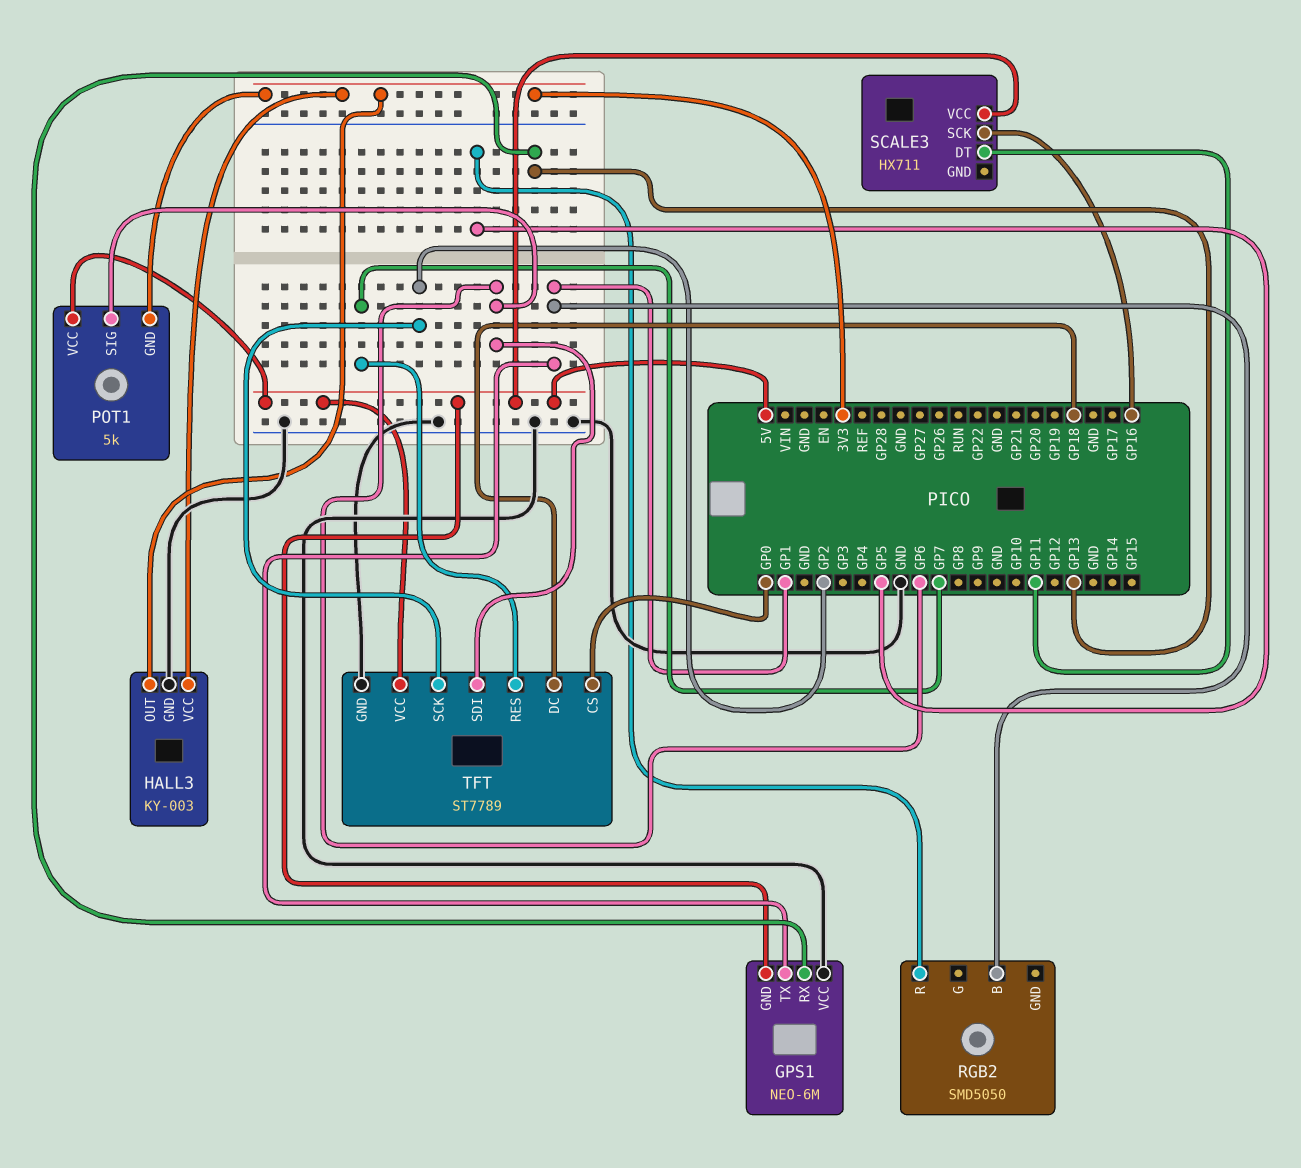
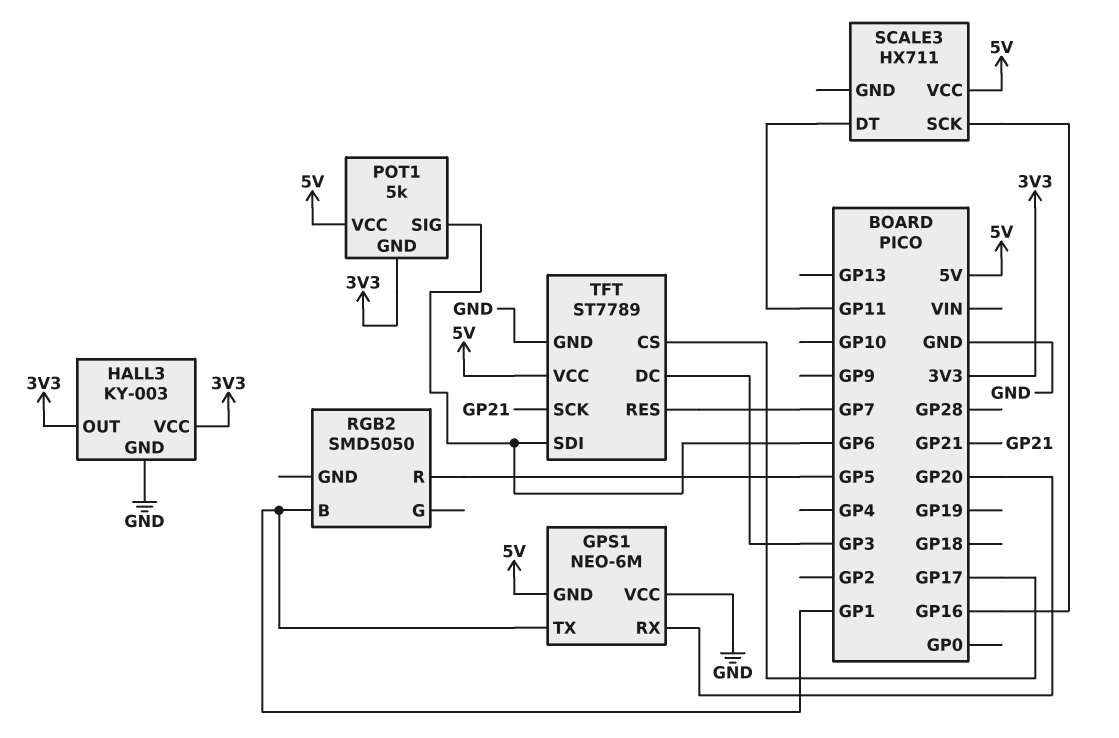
GPS1 pin RX: GP13 -> GP20
TFT pin CS: GP0 -> GP17
TFT pin DC: GP18 -> GP3
TFT pin SCK: GP2 -> GP21

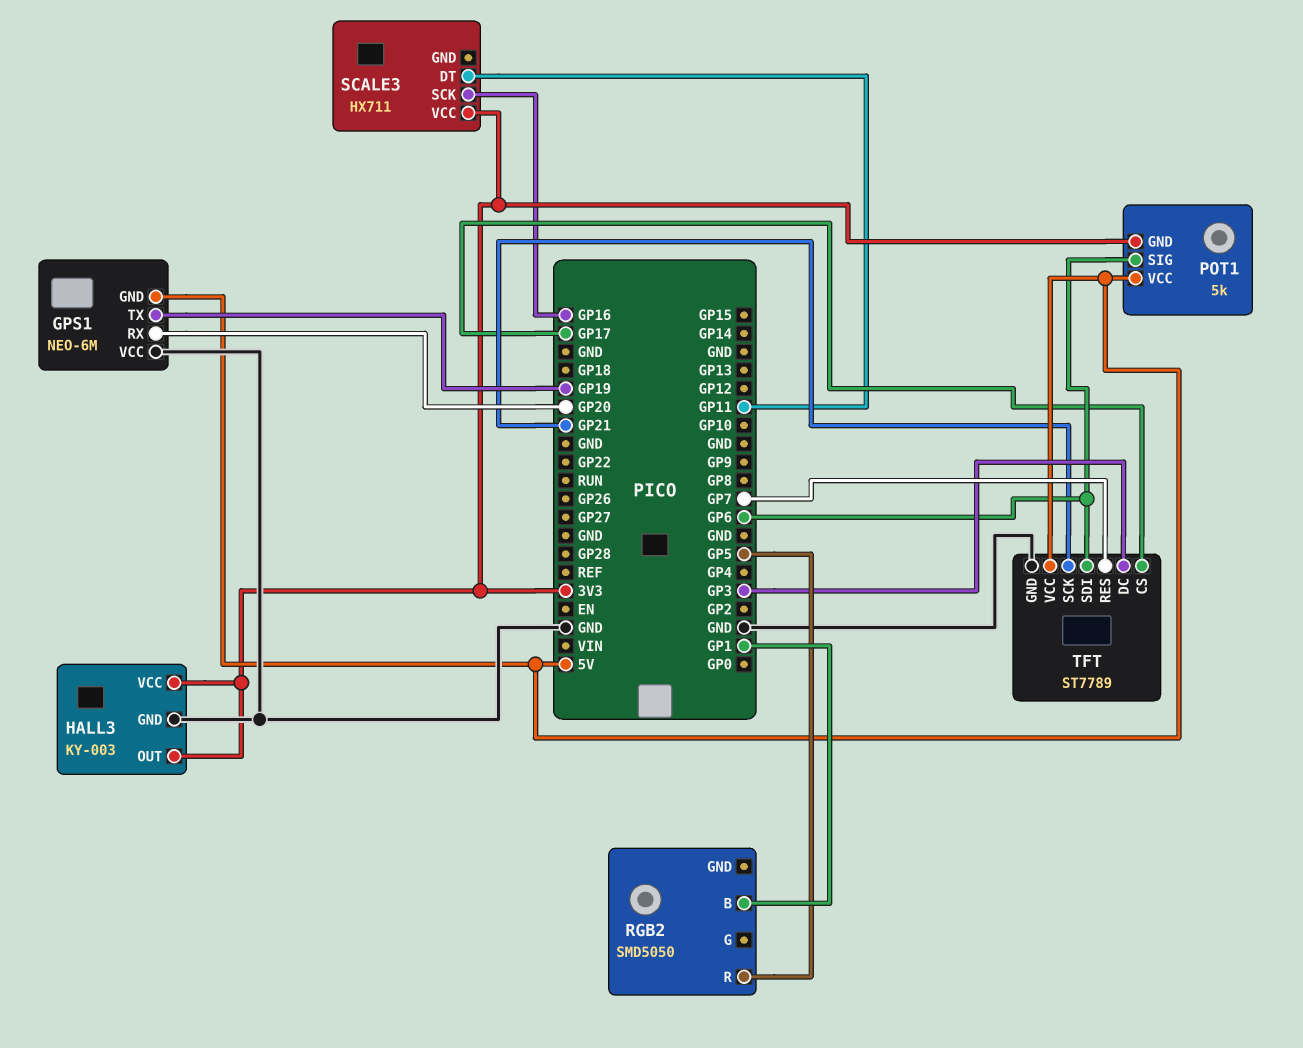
GPS1 pin TX: GP1 -> GP19
SCALE3 pin VCC: 5V -> 3V3

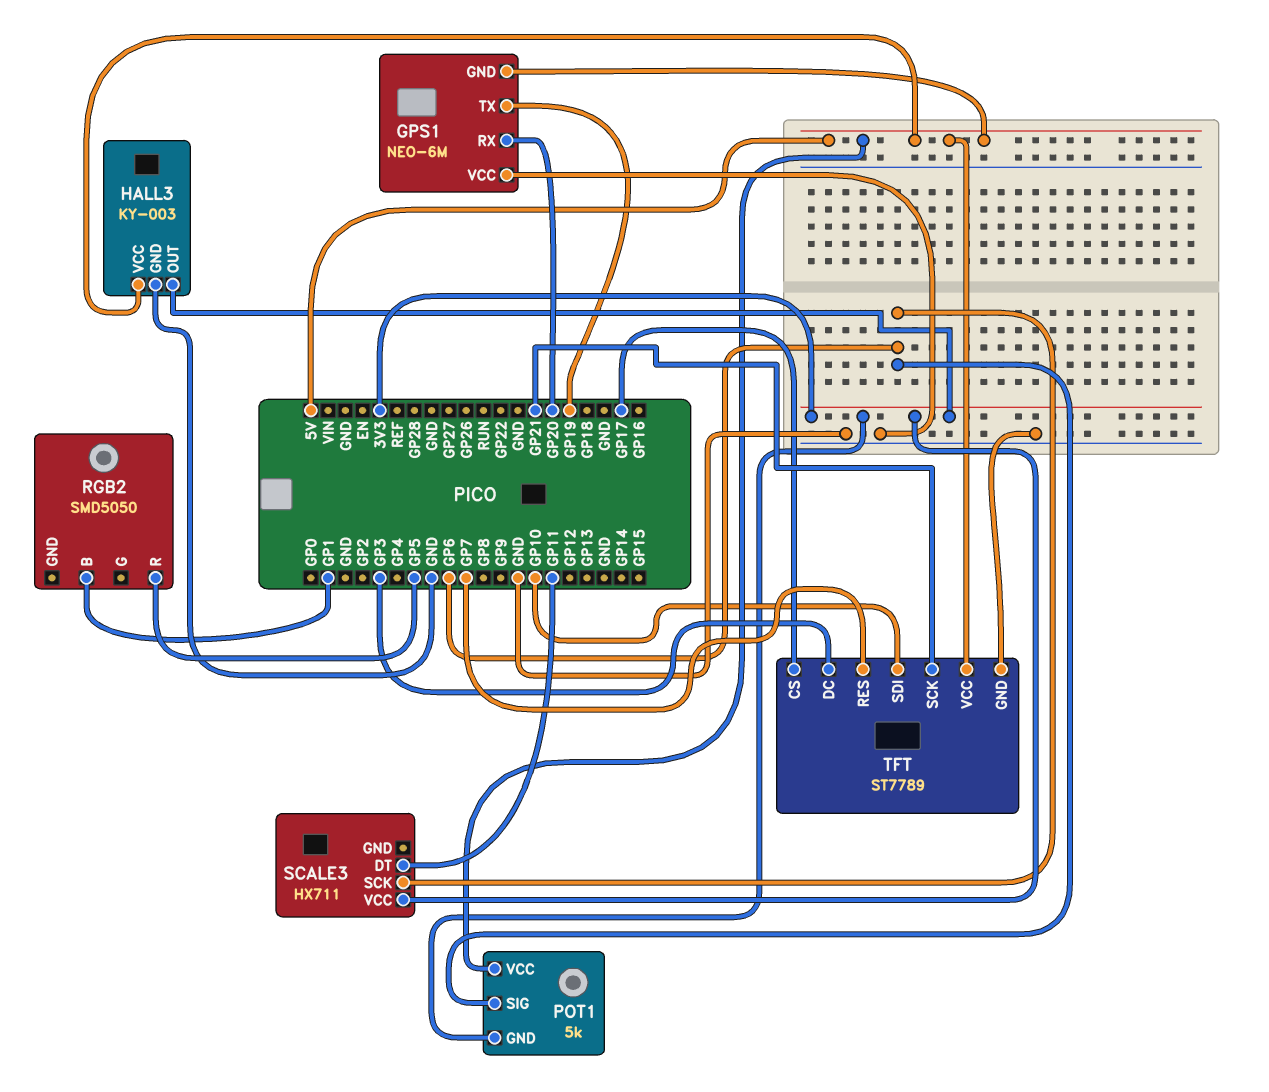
HALL3 pin VCC: 3V3 -> 5V
SCALE3 pin SCK: GP16 -> GP6
TFT pin SDI: GP6 -> GP10

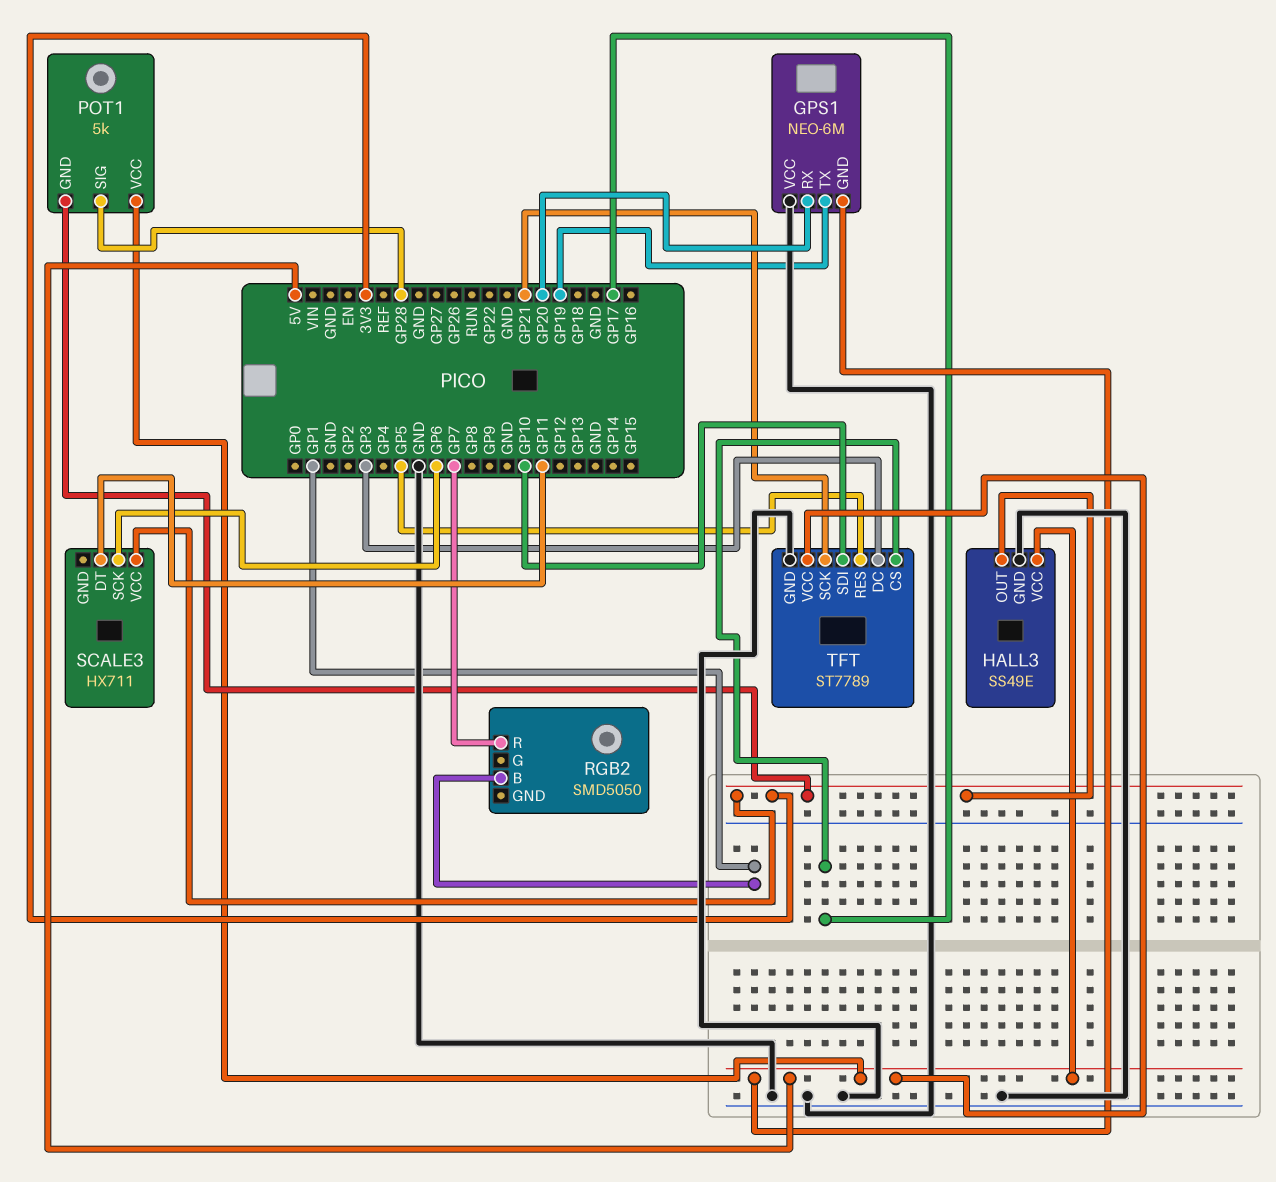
HALL3: KY-003 -> SS49E
POT1 pin SIG: GP6 -> GP28
RGB2 pin R: GP5 -> GP7
TFT pin RES: GP7 -> GP5

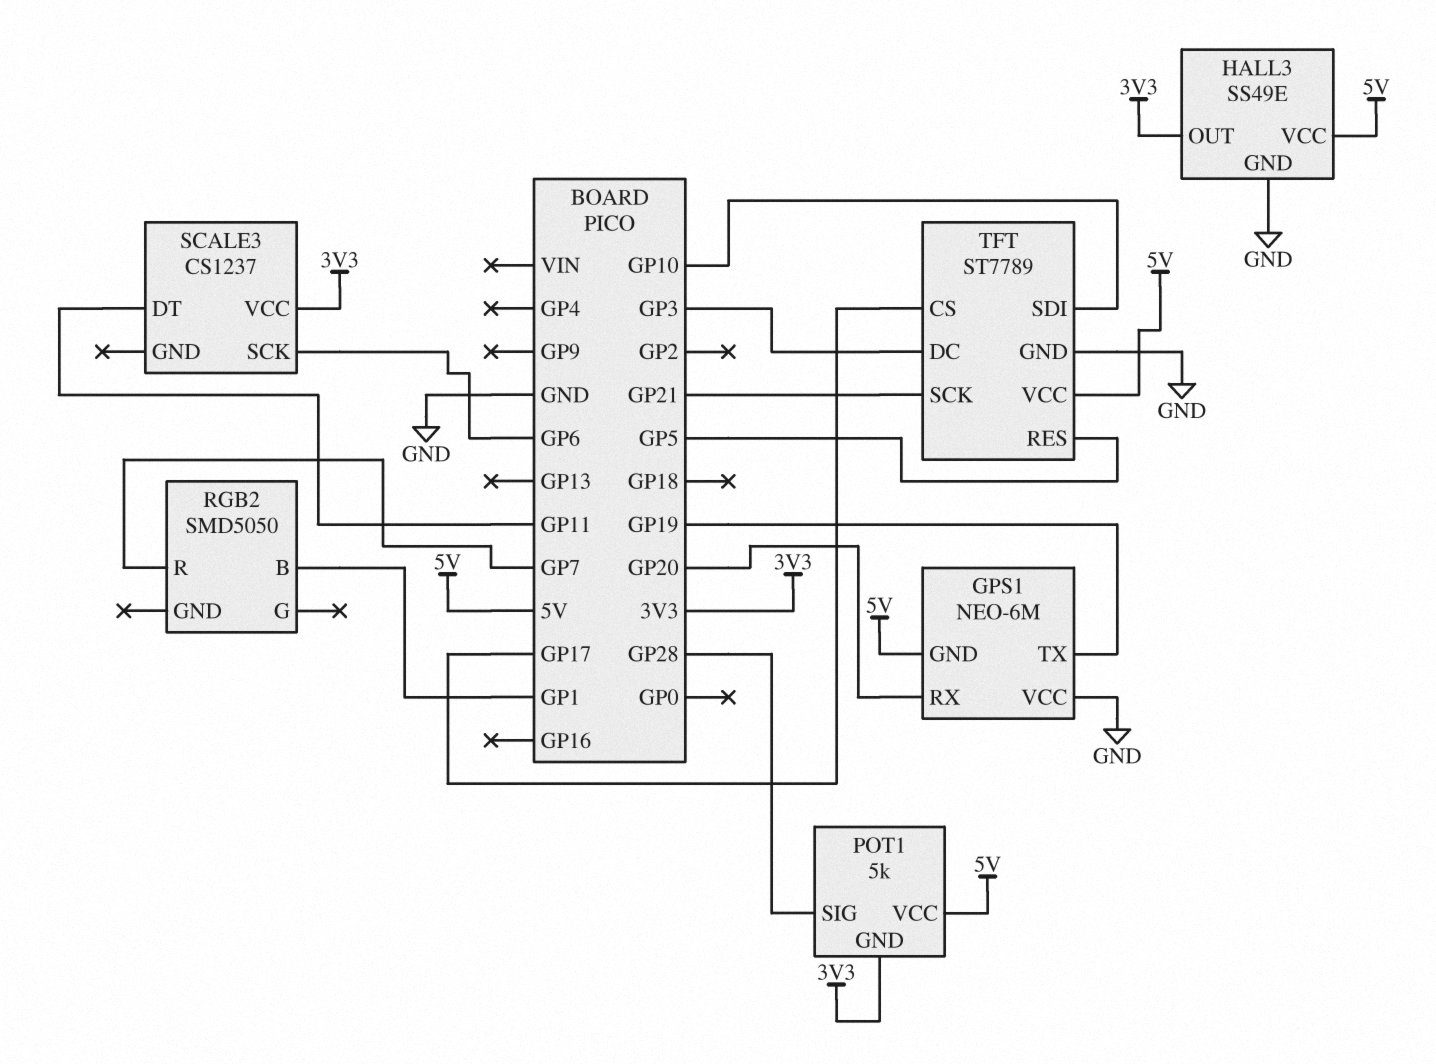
SCALE3: HX711 -> CS1237

